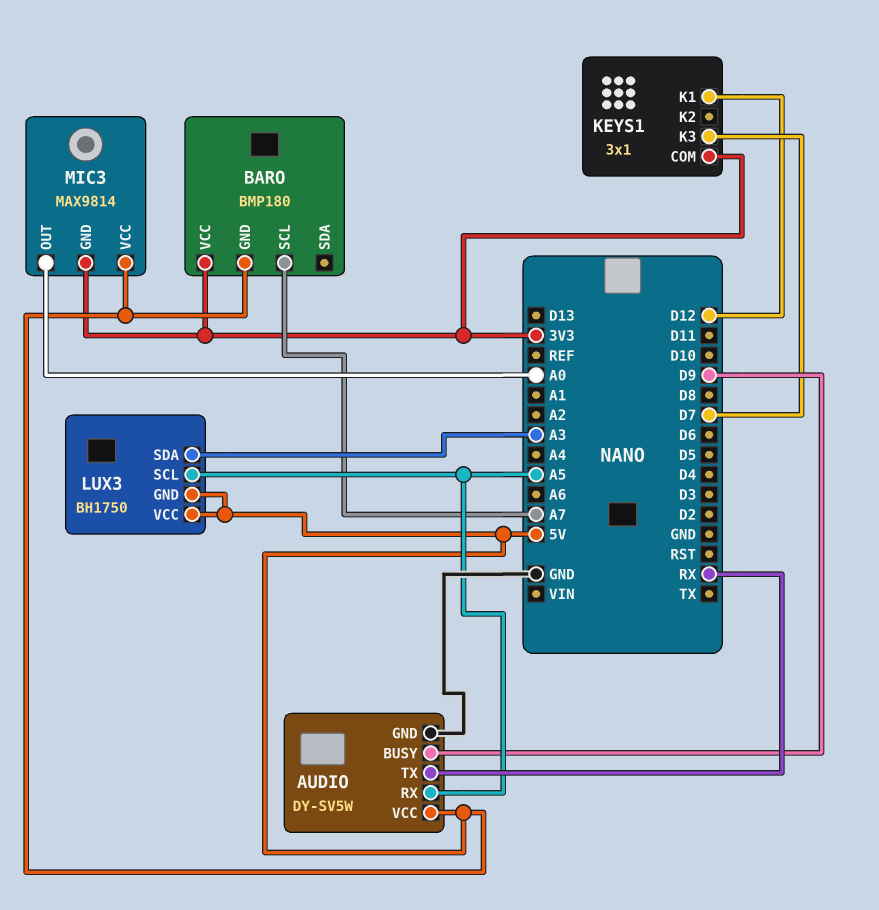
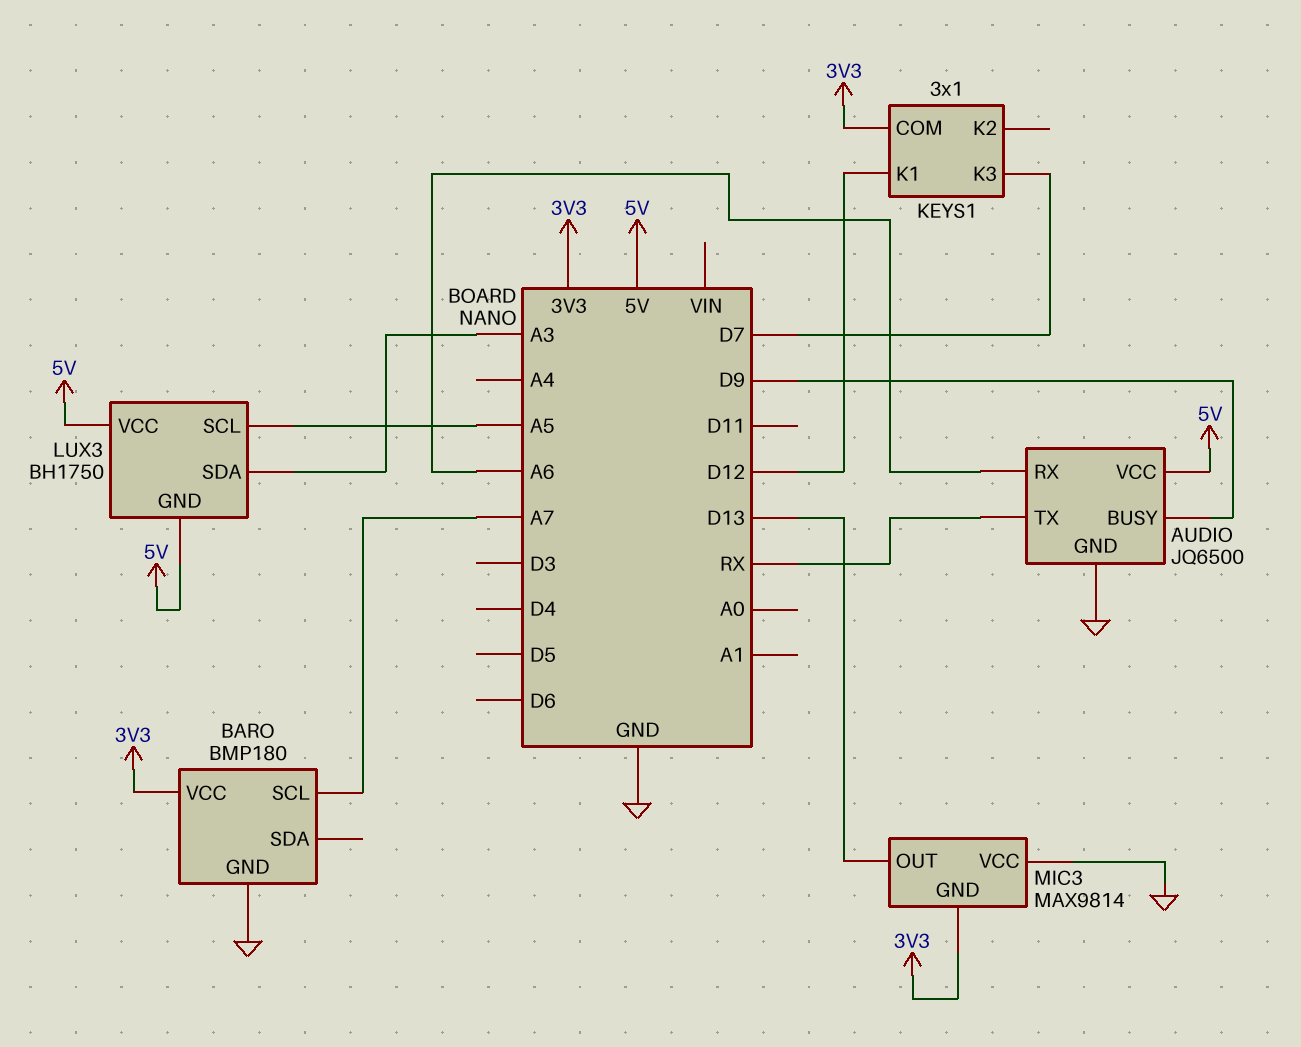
AUDIO: DY-SV5W -> JQ6500
AUDIO pin RX: A5 -> A6
BARO pin GND: 5V -> GND
MIC3 pin OUT: A0 -> D13
MIC3 pin VCC: 5V -> GND

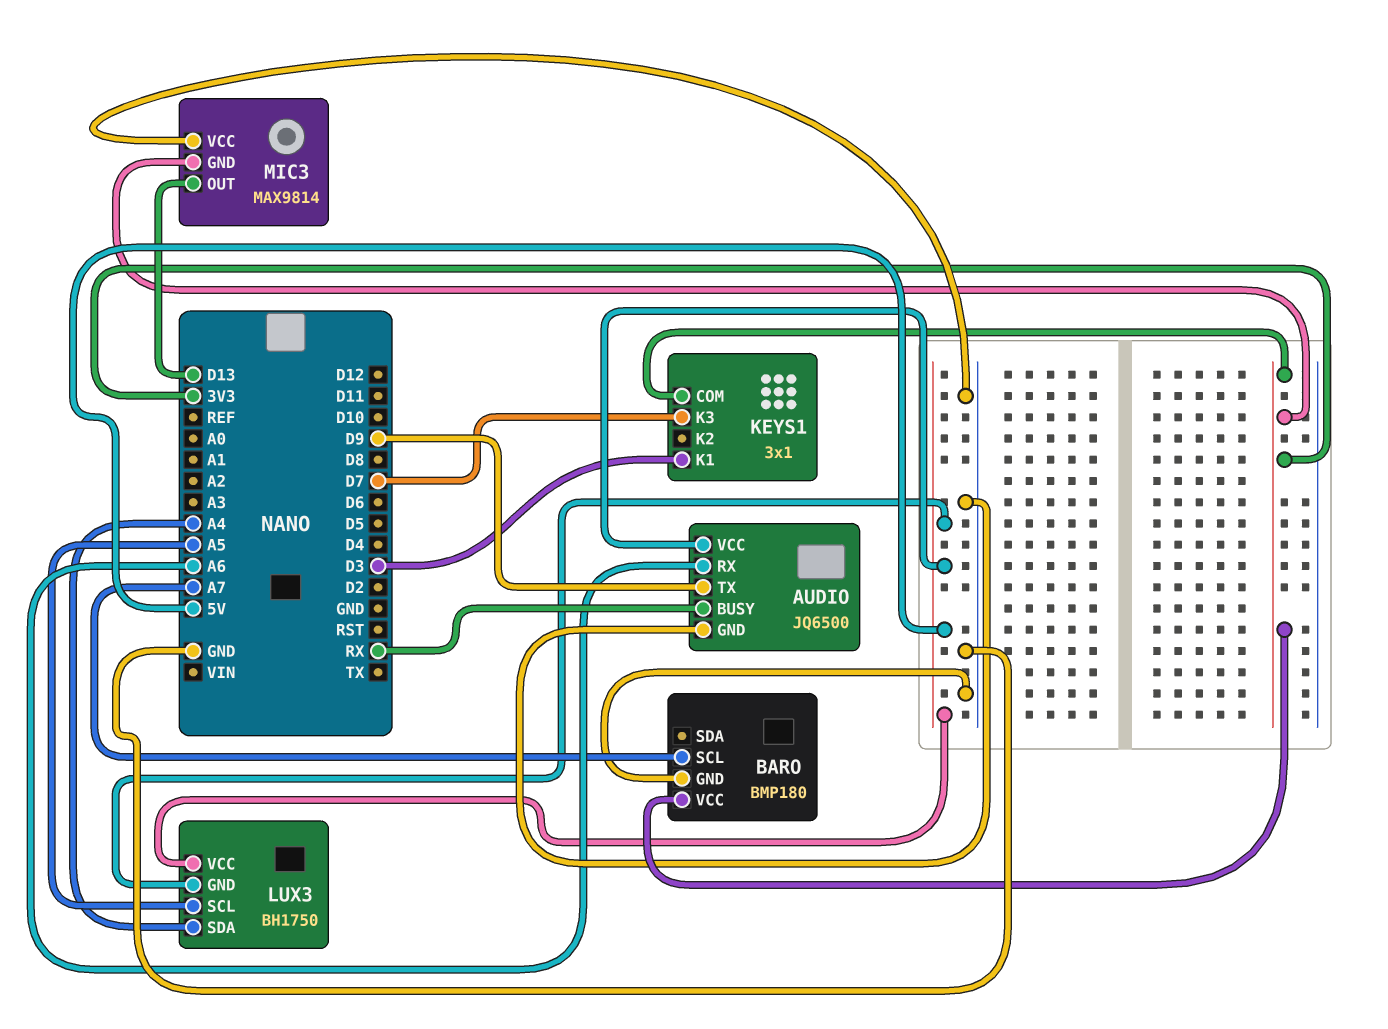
AUDIO pin BUSY: D9 -> RX
AUDIO pin TX: RX -> D9
KEYS1 pin K1: D12 -> D3
LUX3 pin SDA: A3 -> A4

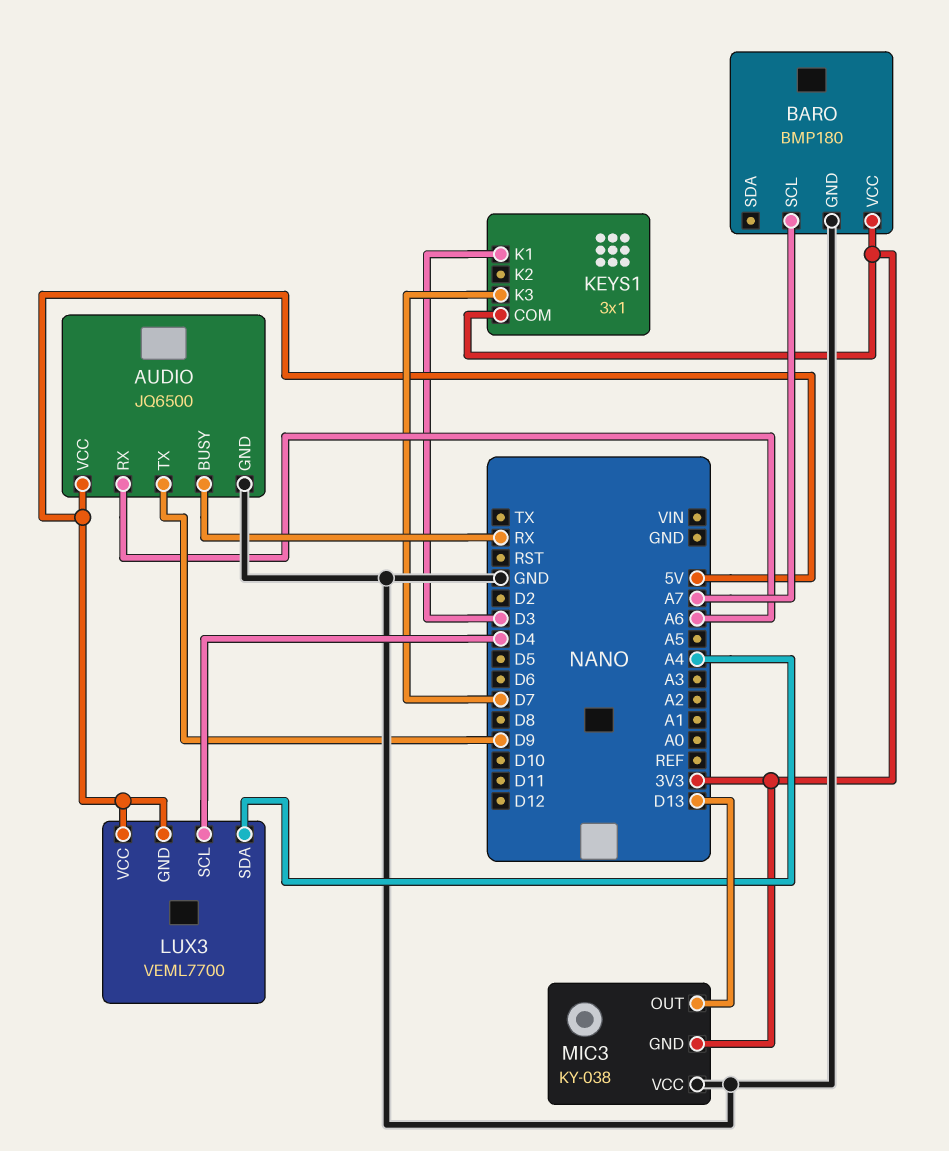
LUX3: BH1750 -> VEML7700
LUX3 pin SCL: A5 -> D4
MIC3: MAX9814 -> KY-038

